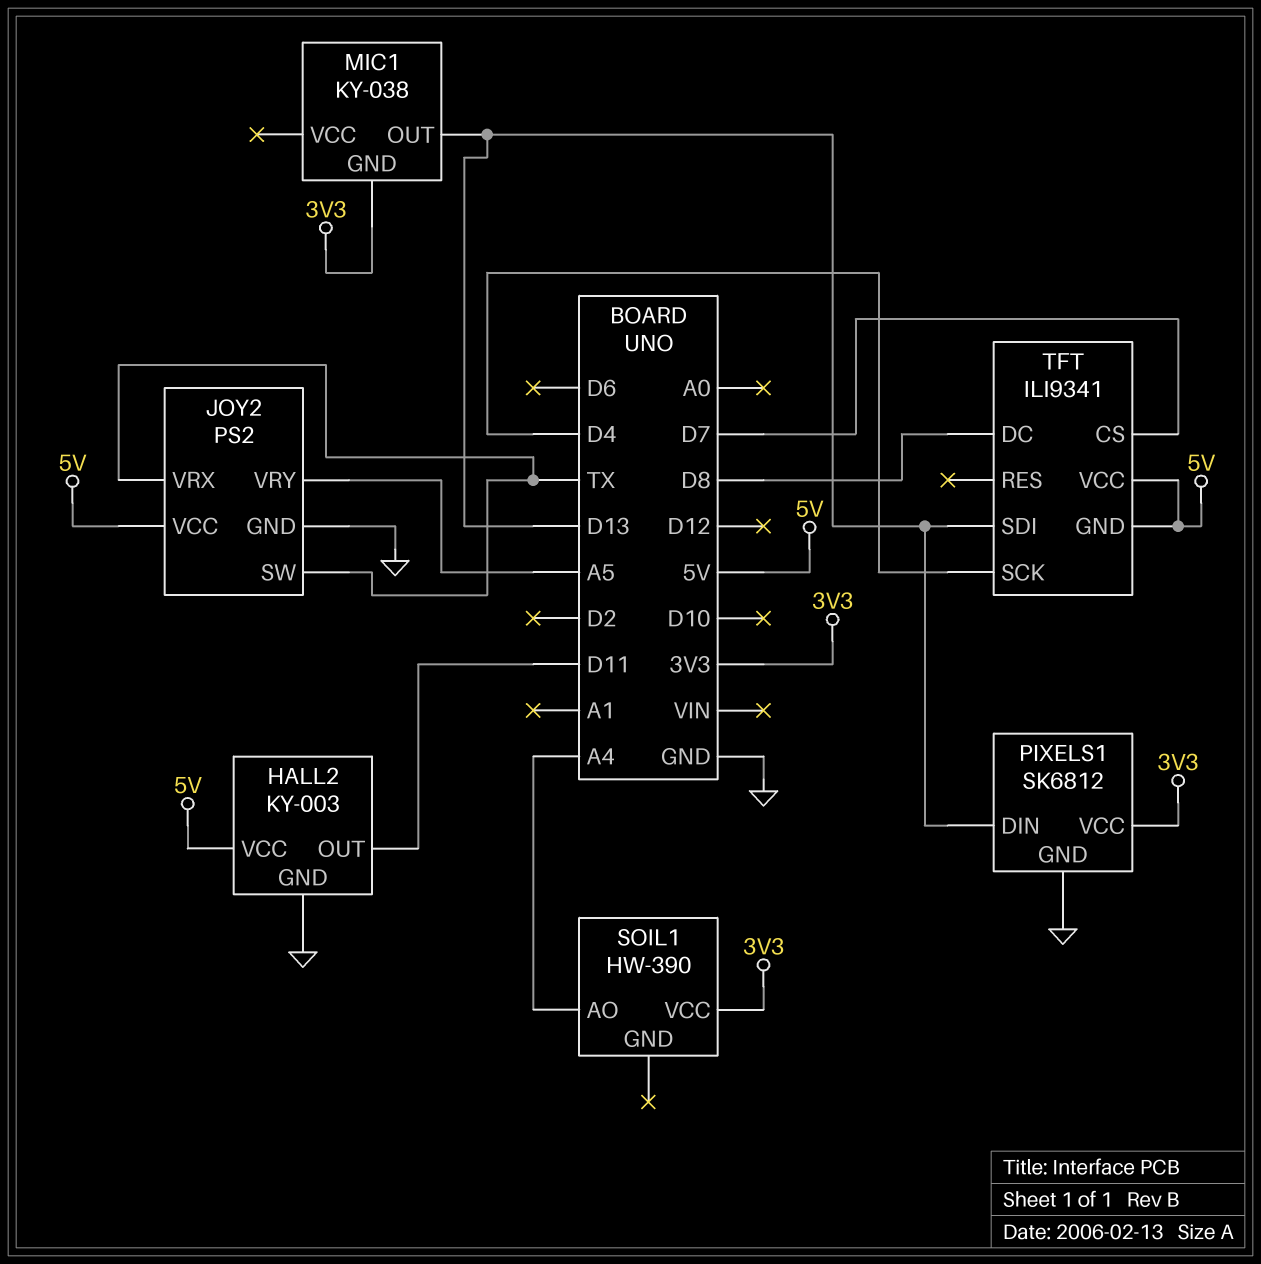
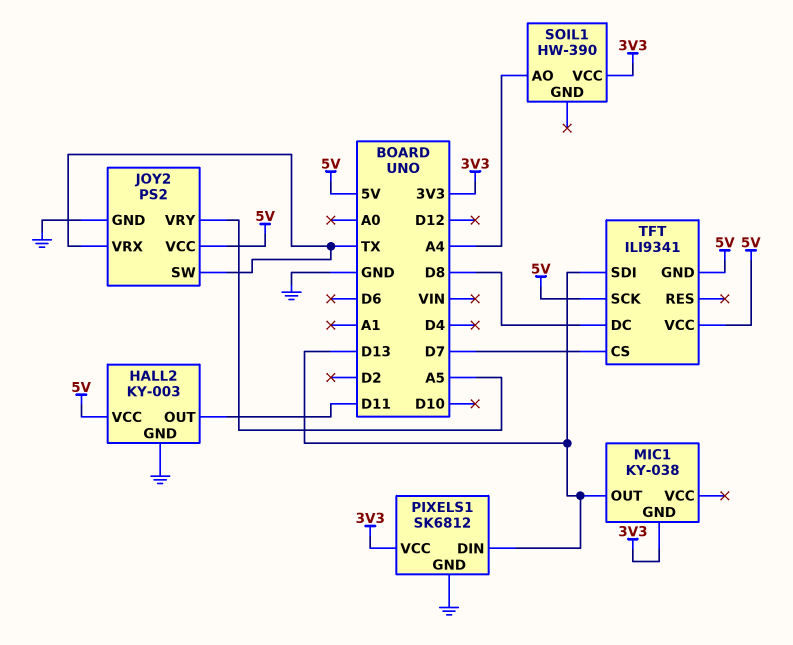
TFT pin SCK: D4 -> 5V

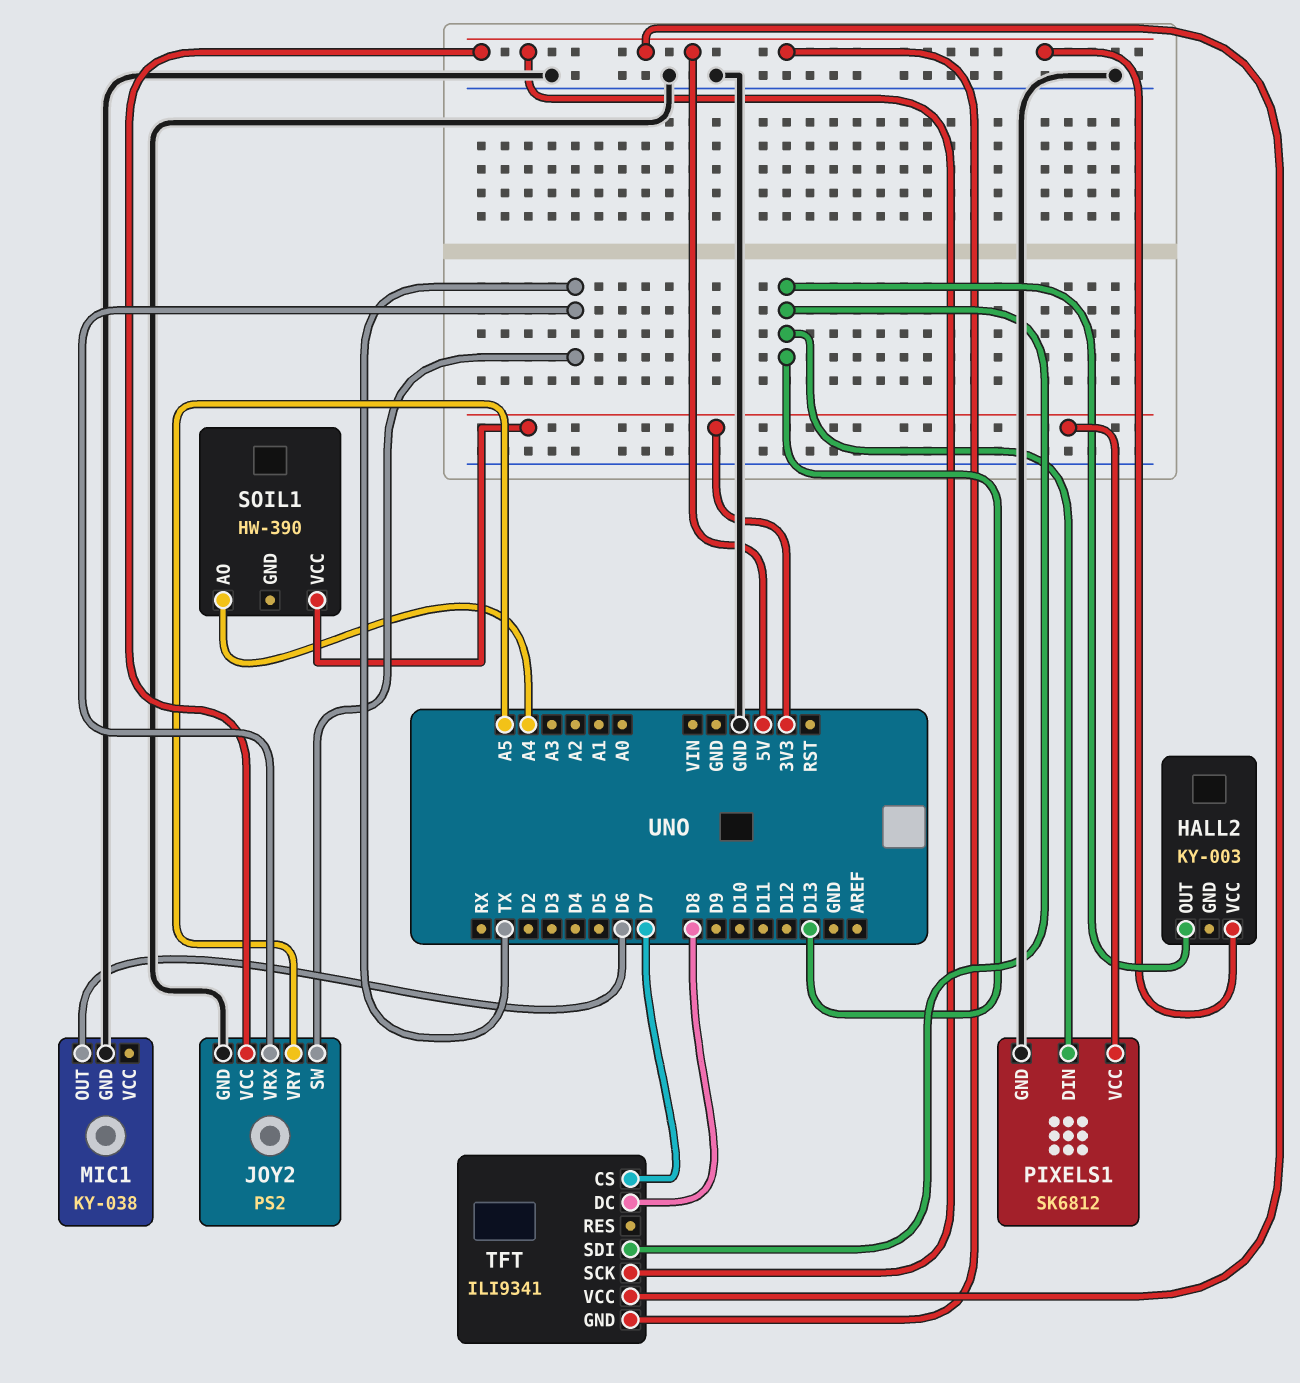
HALL2 pin GND: GND -> none
HALL2 pin OUT: D11 -> D13
MIC1 pin GND: 3V3 -> GND
MIC1 pin OUT: D13 -> D6

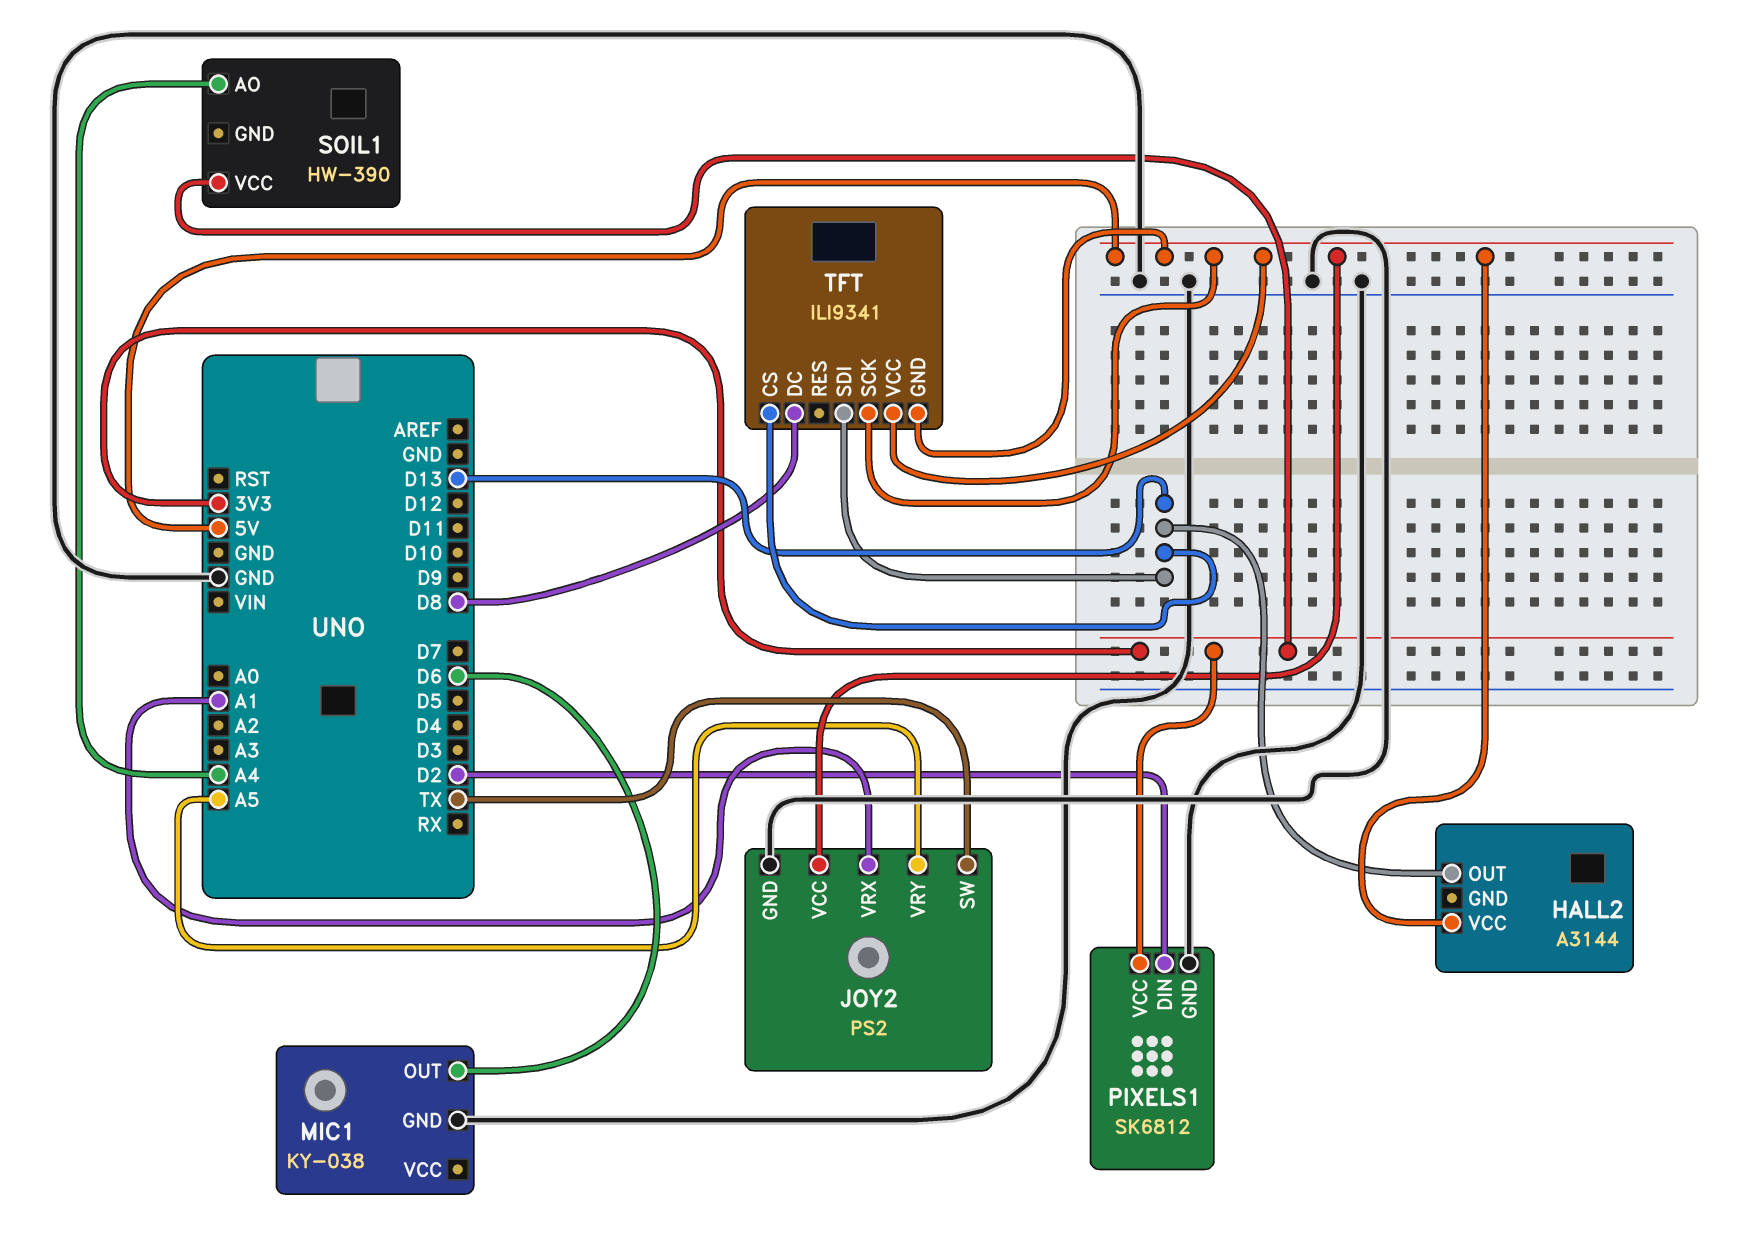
HALL2: KY-003 -> A3144
JOY2 pin VRX: TX -> A1
PIXELS1 pin DIN: D13 -> D2
TFT pin CS: D7 -> D13

